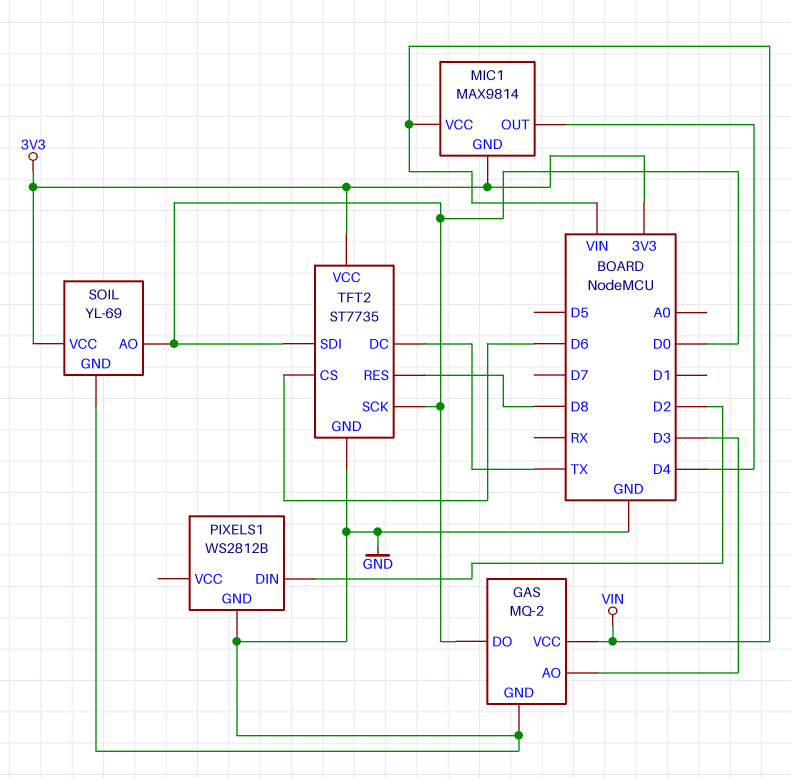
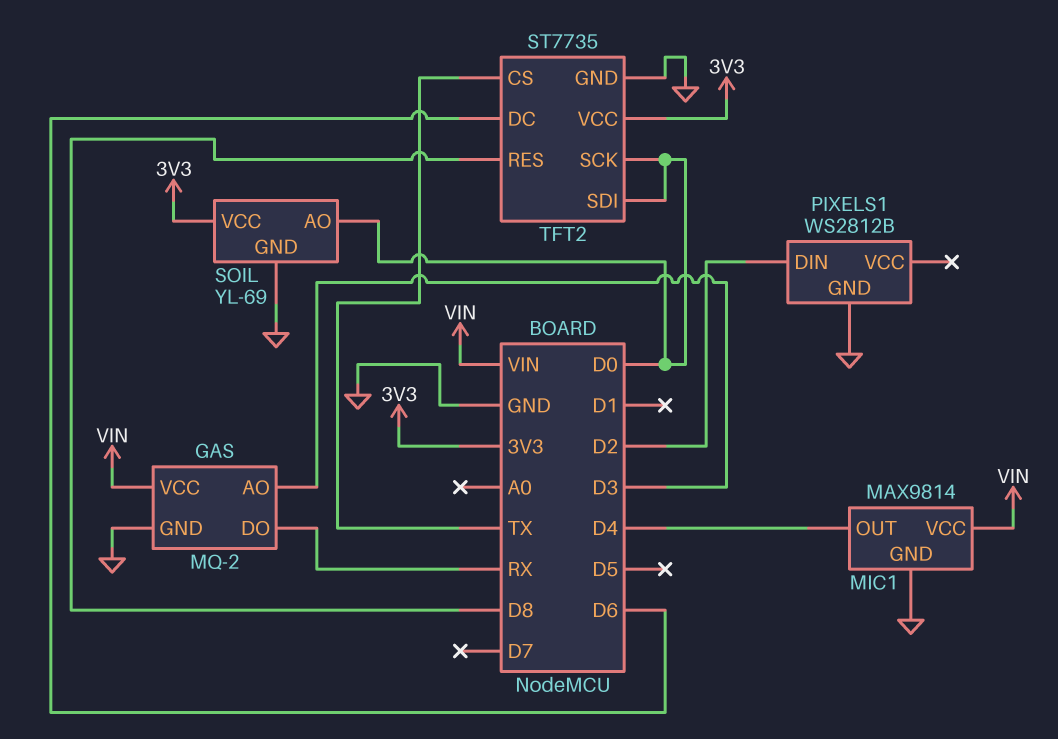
GAS pin DO: D0 -> RX
MIC1 pin GND: 3V3 -> GND
TFT2 pin CS: D6 -> TX
TFT2 pin DC: TX -> D6

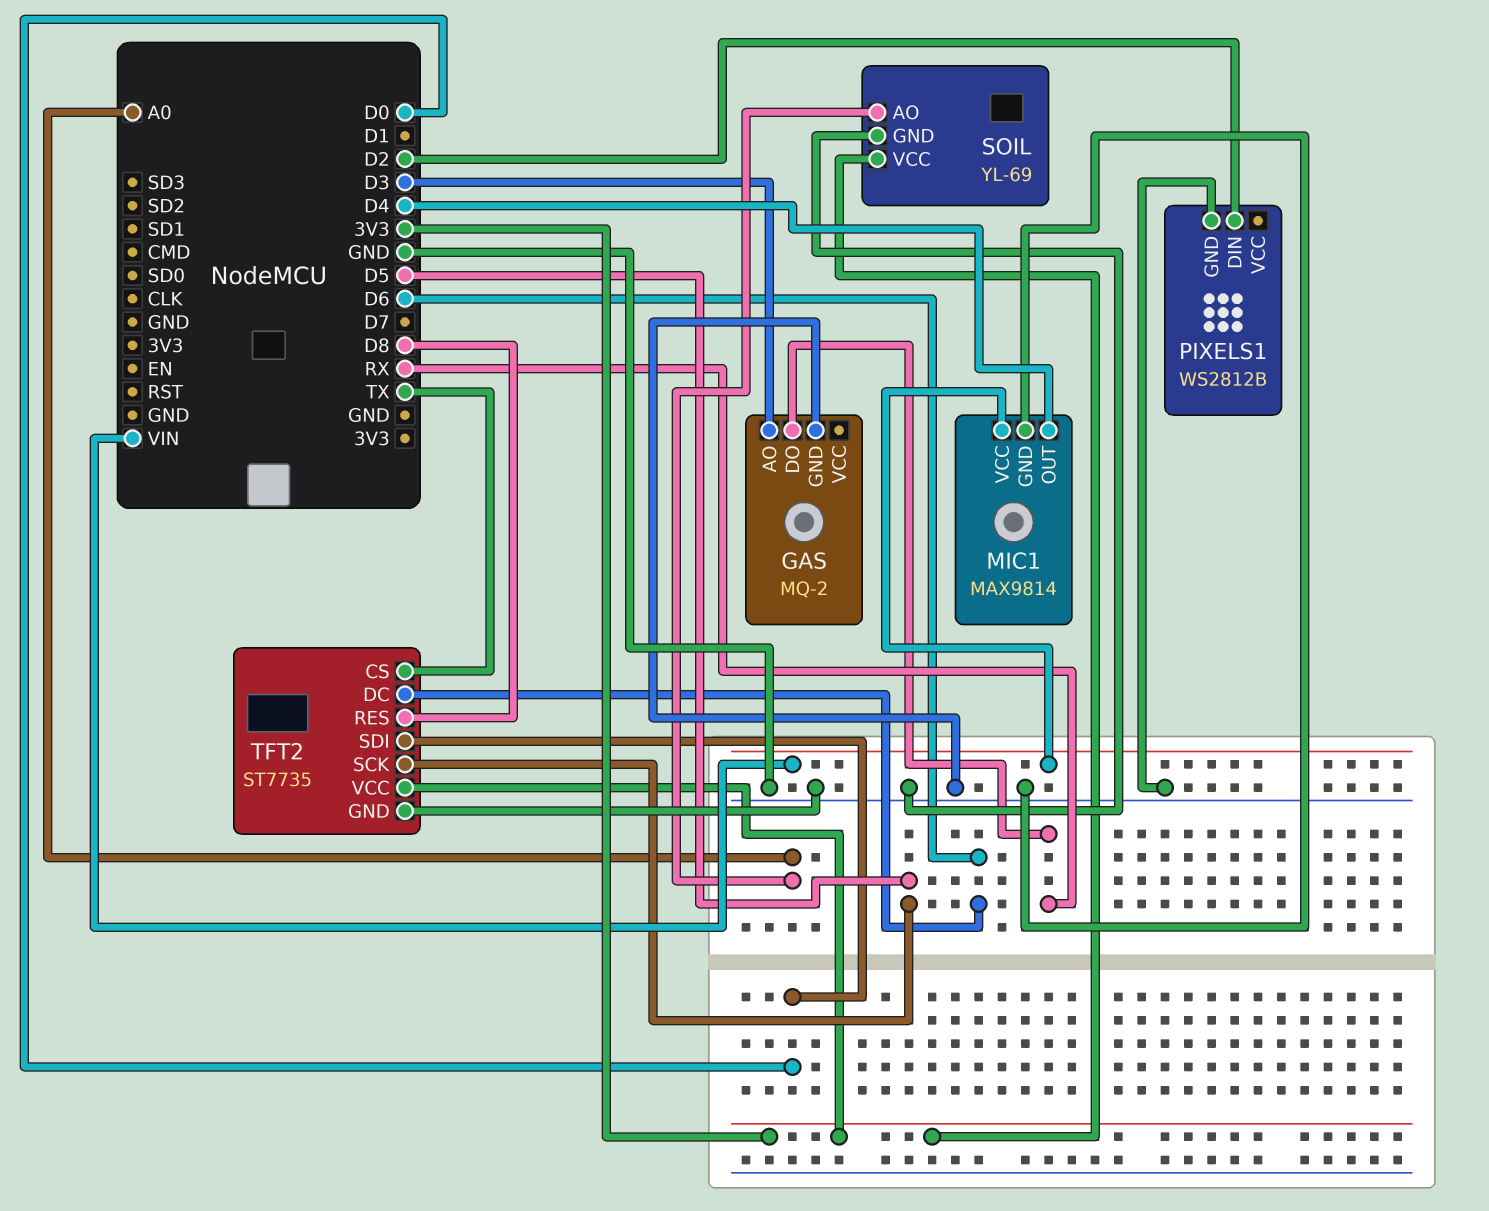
GAS pin VCC: VIN -> none
SOIL pin AO: D0 -> A0
TFT2 pin SCK: D0 -> D5

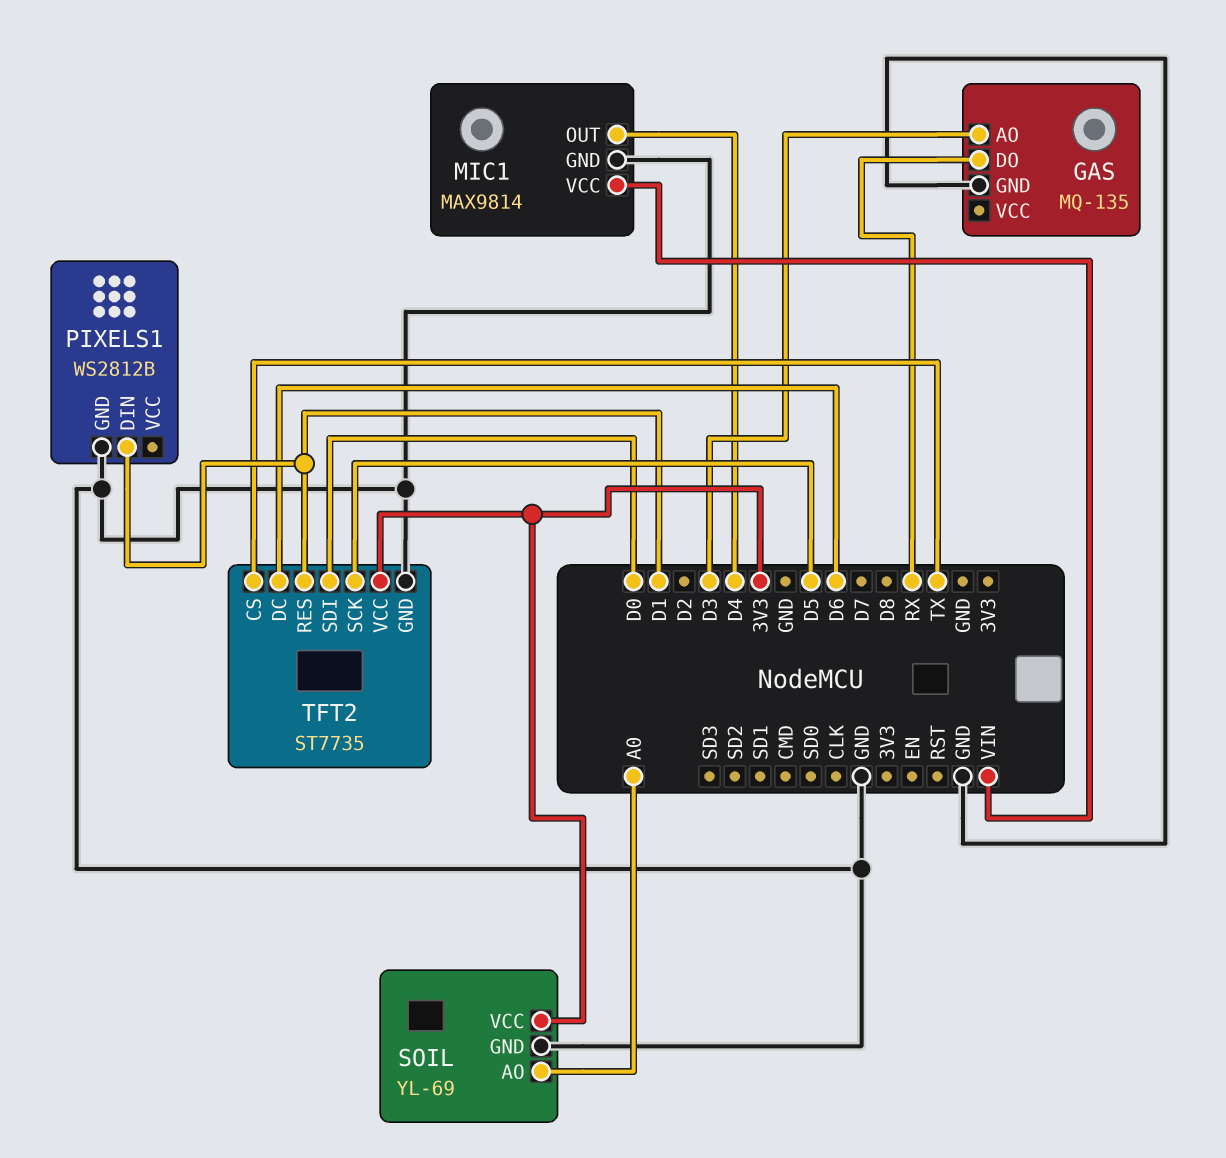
GAS: MQ-2 -> MQ-135
PIXELS1 pin DIN: D2 -> D1
TFT2 pin RES: D8 -> D1

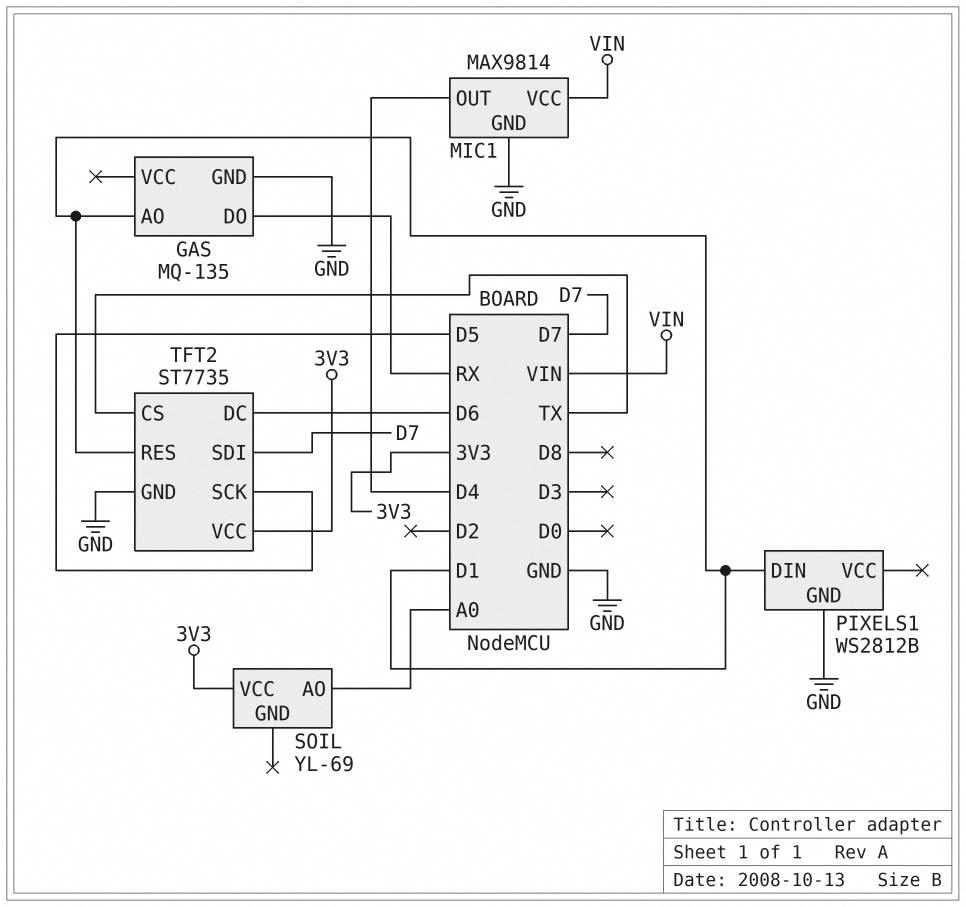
GAS pin AO: D3 -> D1
SOIL pin GND: GND -> none
TFT2 pin SDI: D0 -> D7

